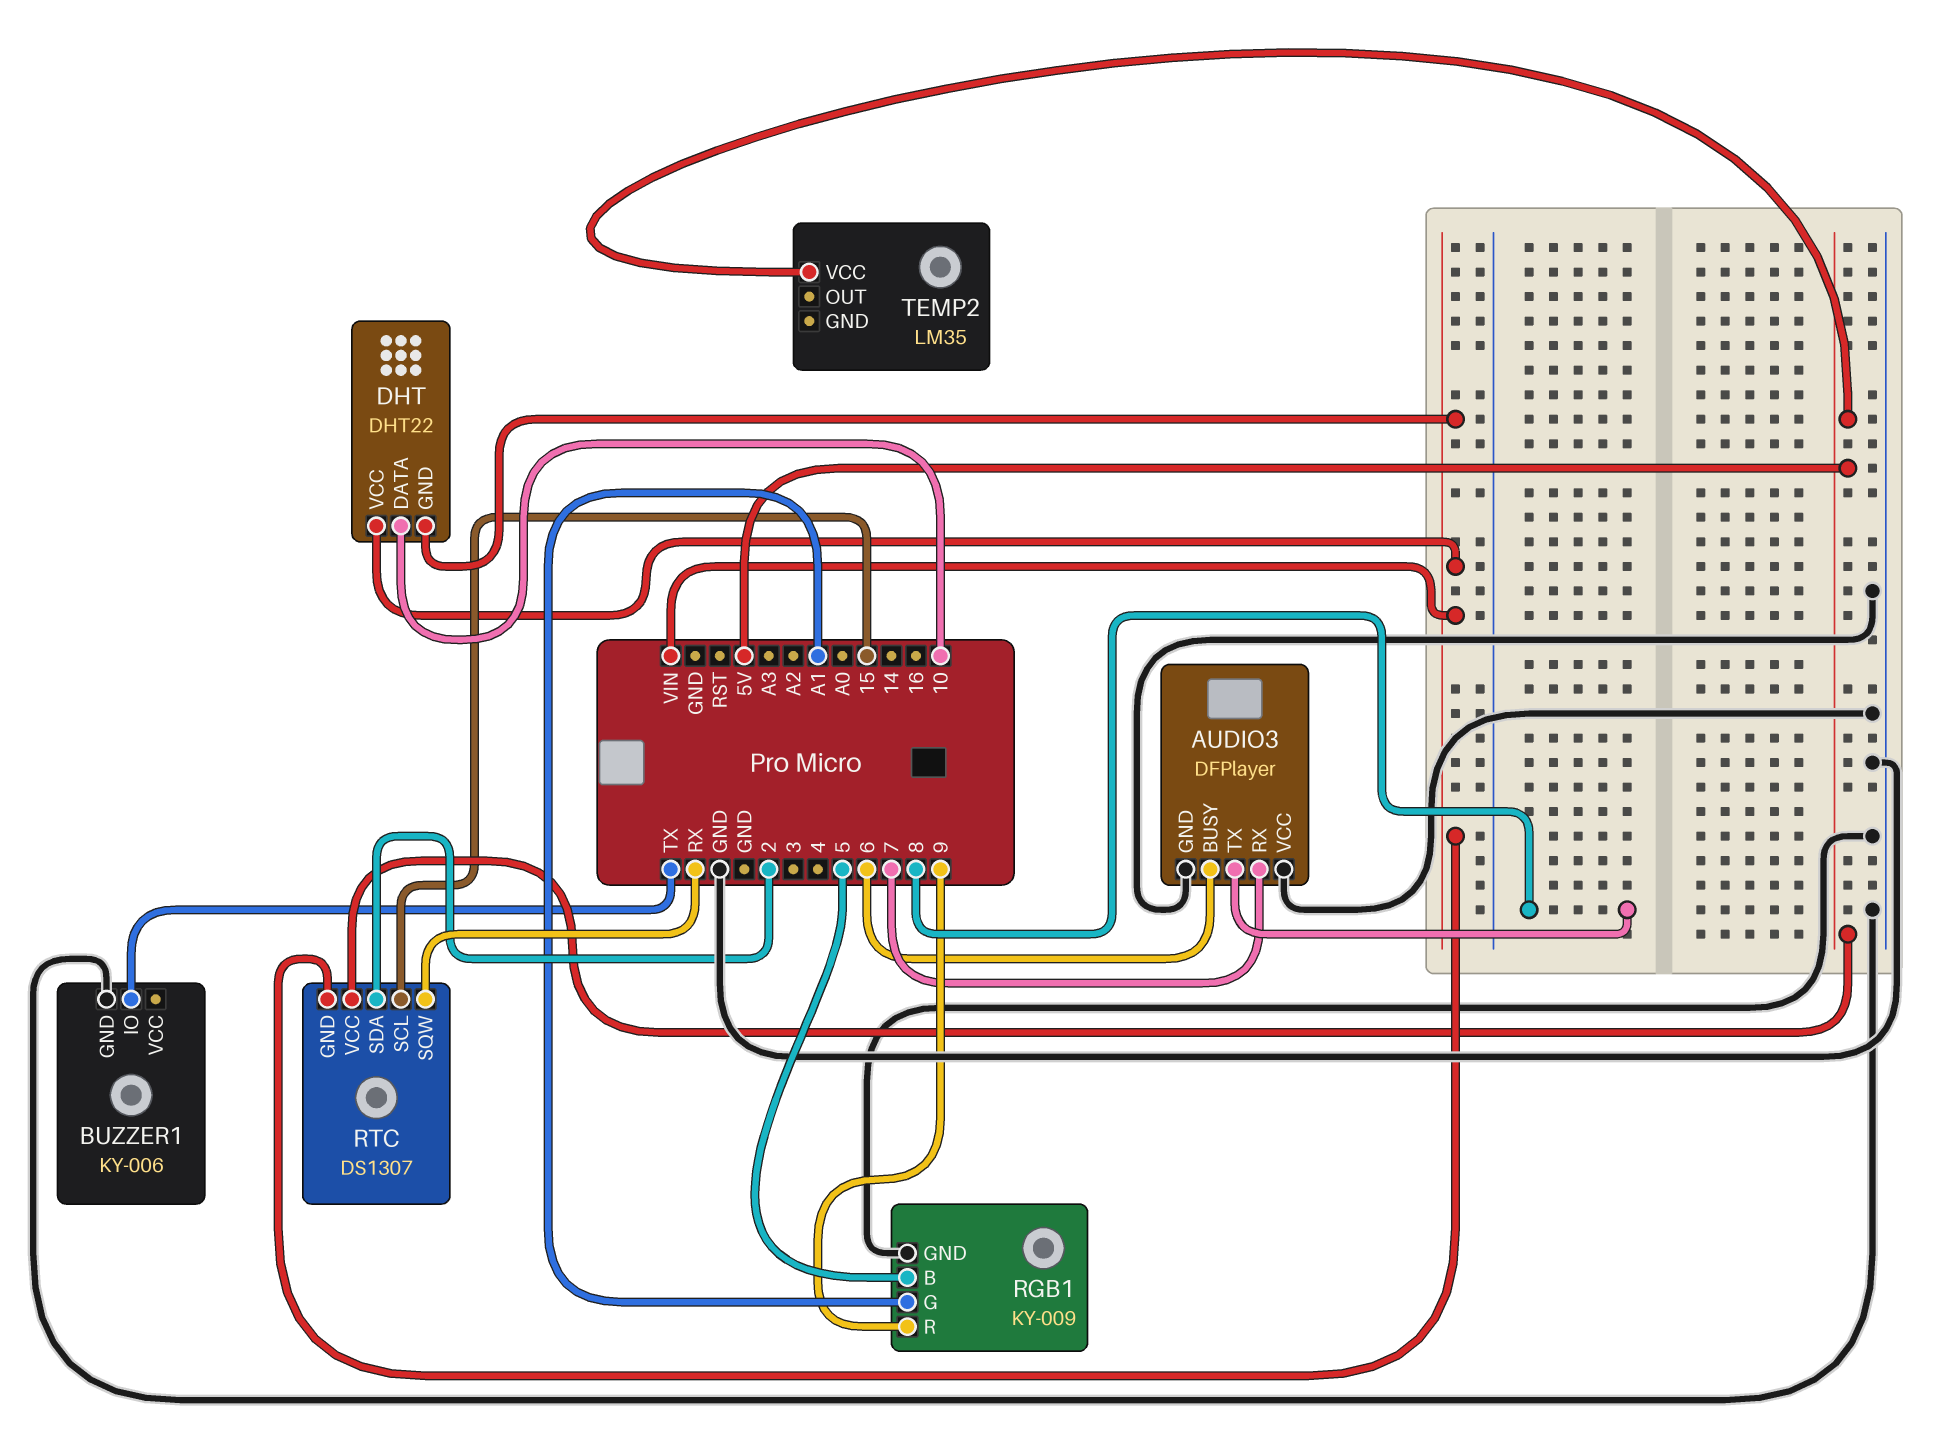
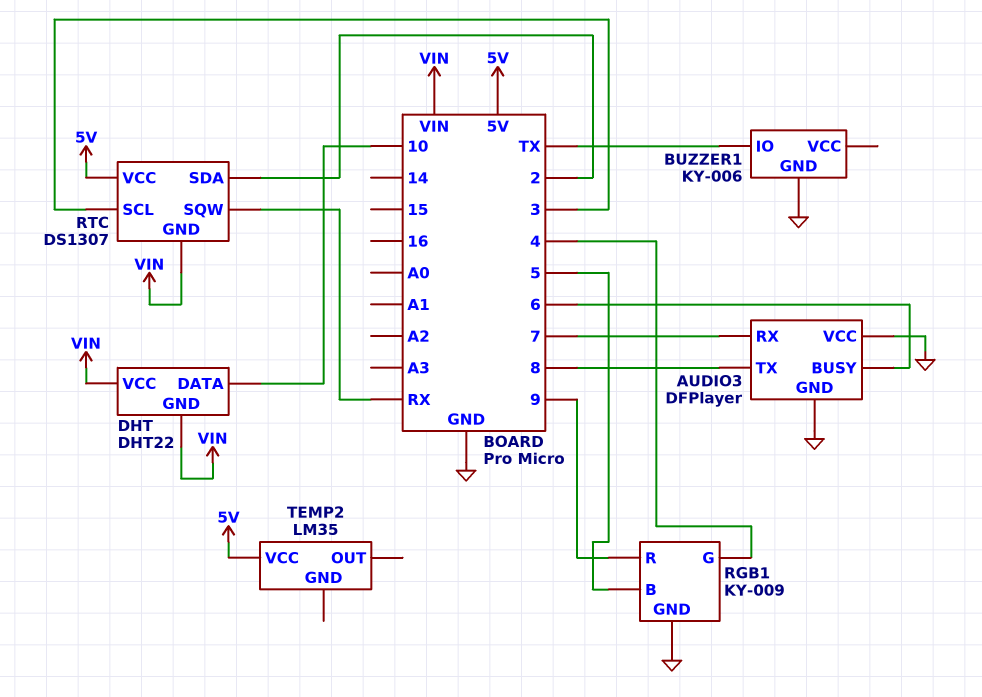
RGB1 pin G: A1 -> 4
RTC pin SCL: 15 -> 3

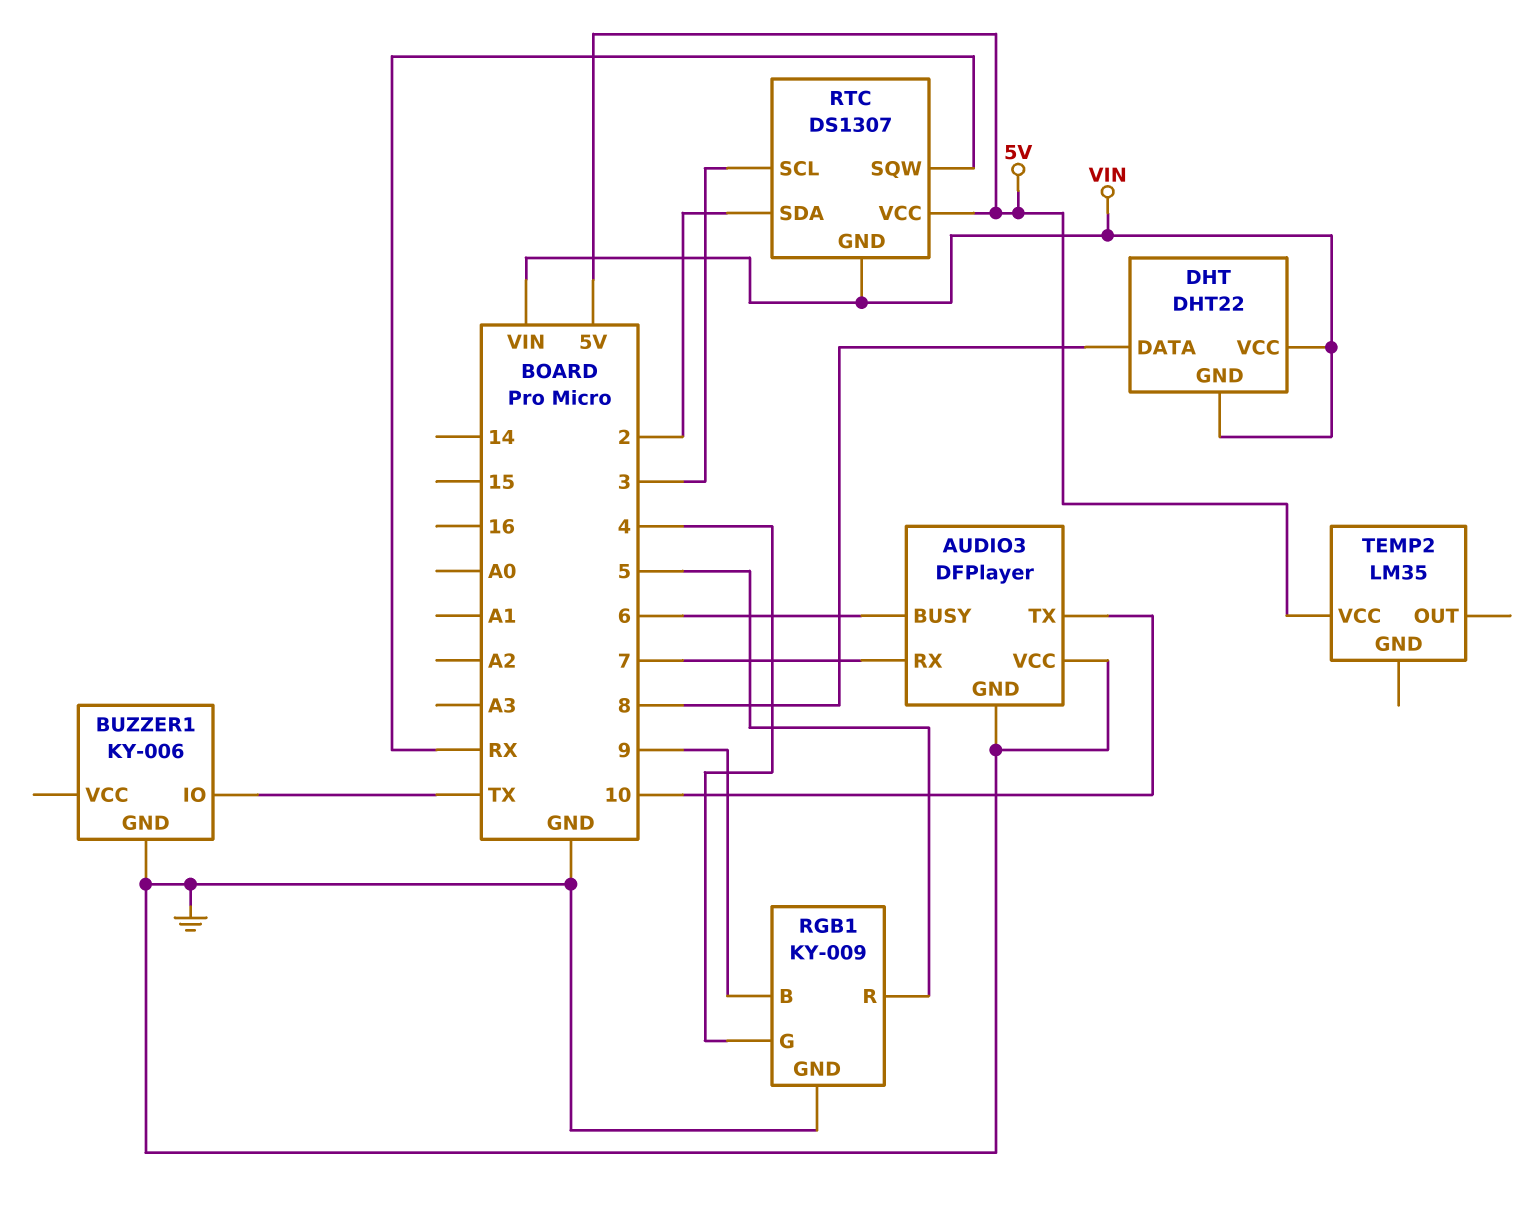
AUDIO3 pin TX: 8 -> 10
DHT pin DATA: 10 -> 8
RGB1 pin B: 5 -> 9
RGB1 pin R: 9 -> 5

